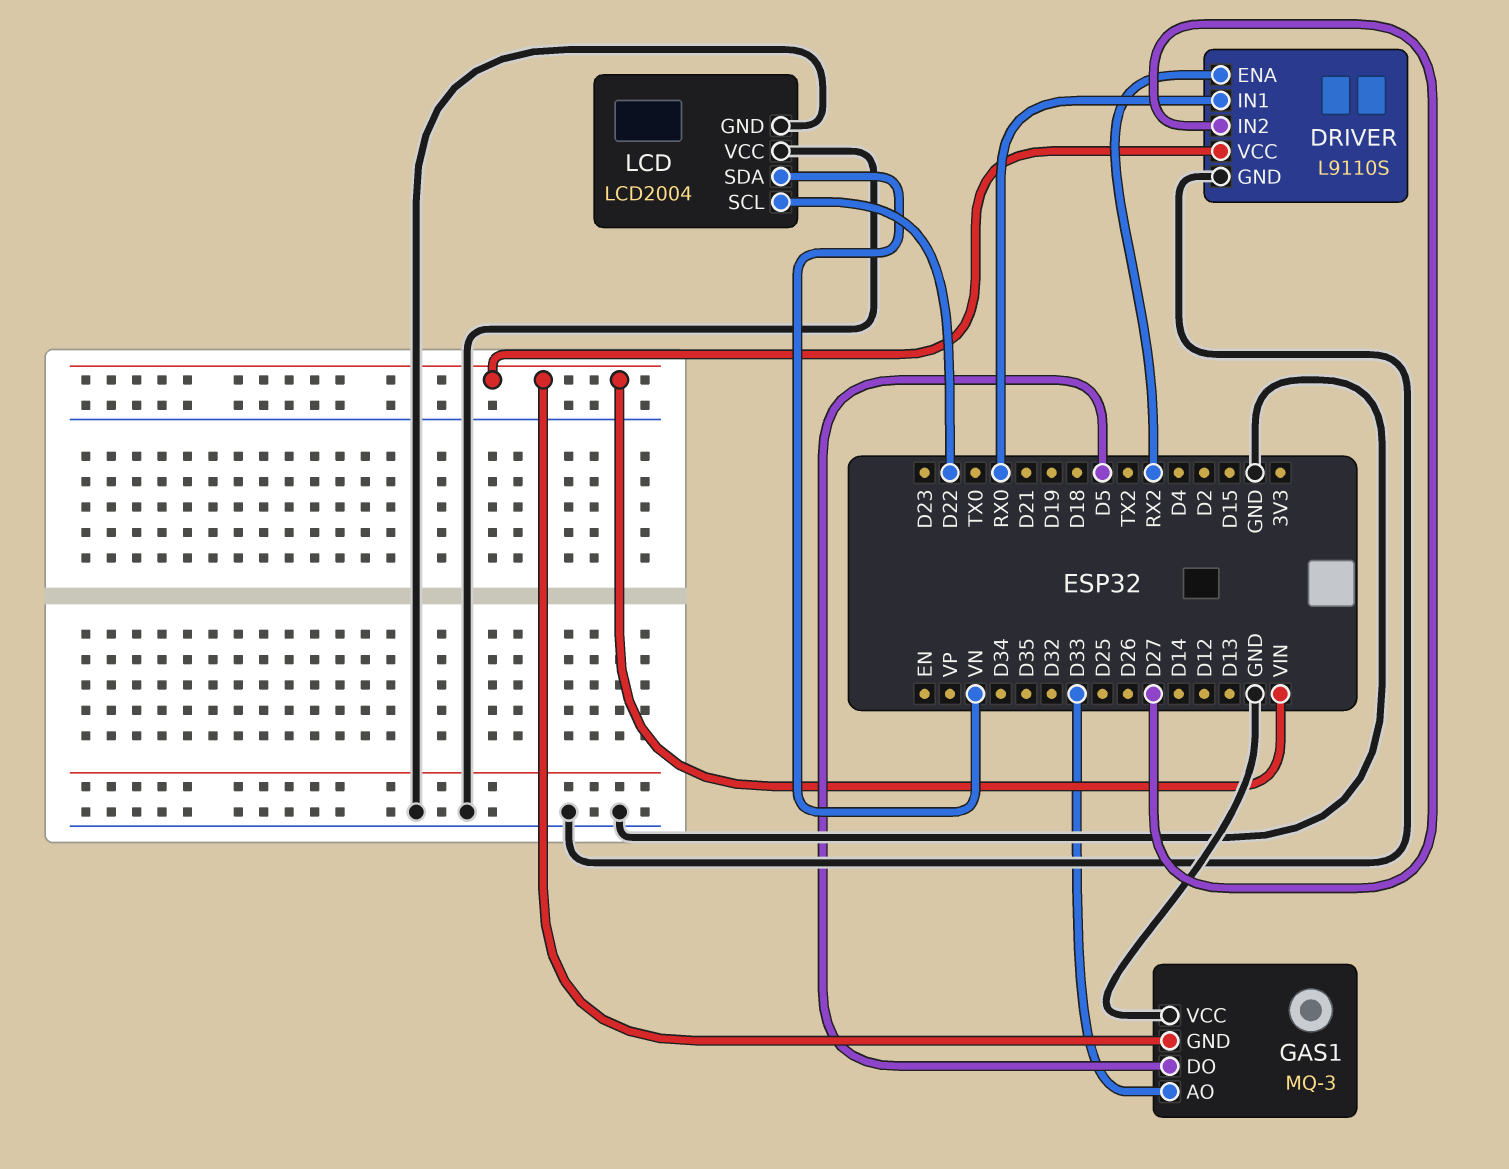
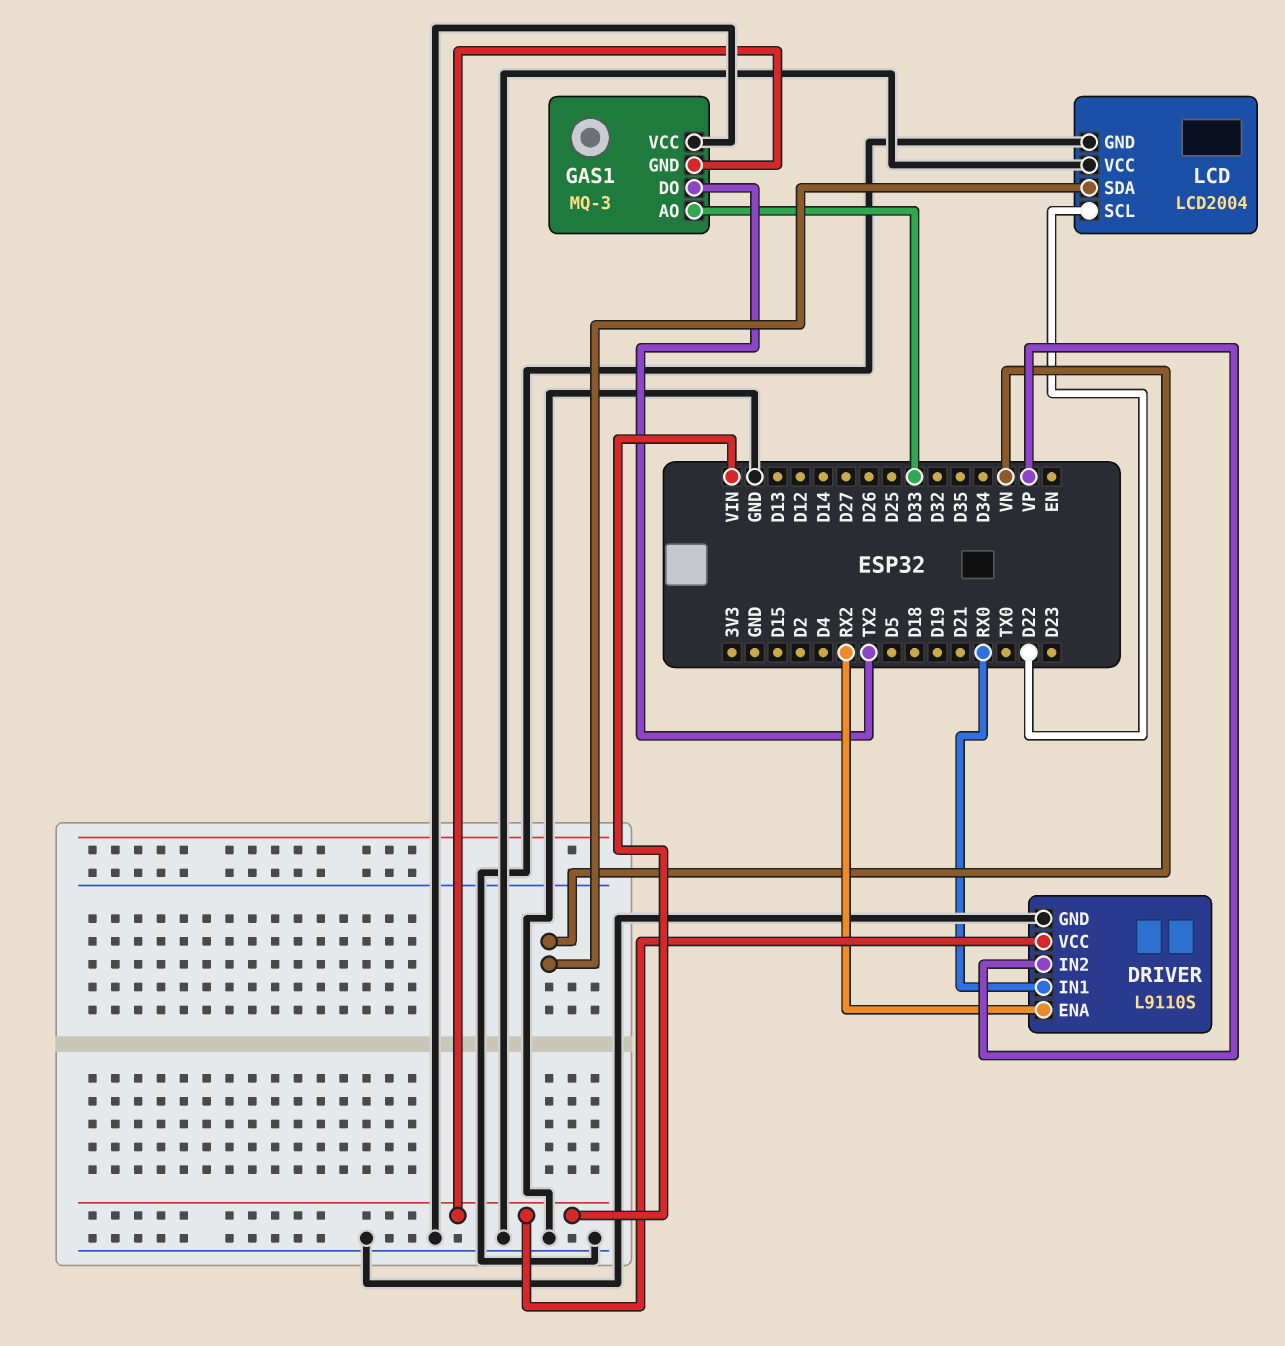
DRIVER pin IN2: D27 -> VP
GAS1 pin DO: D5 -> TX2

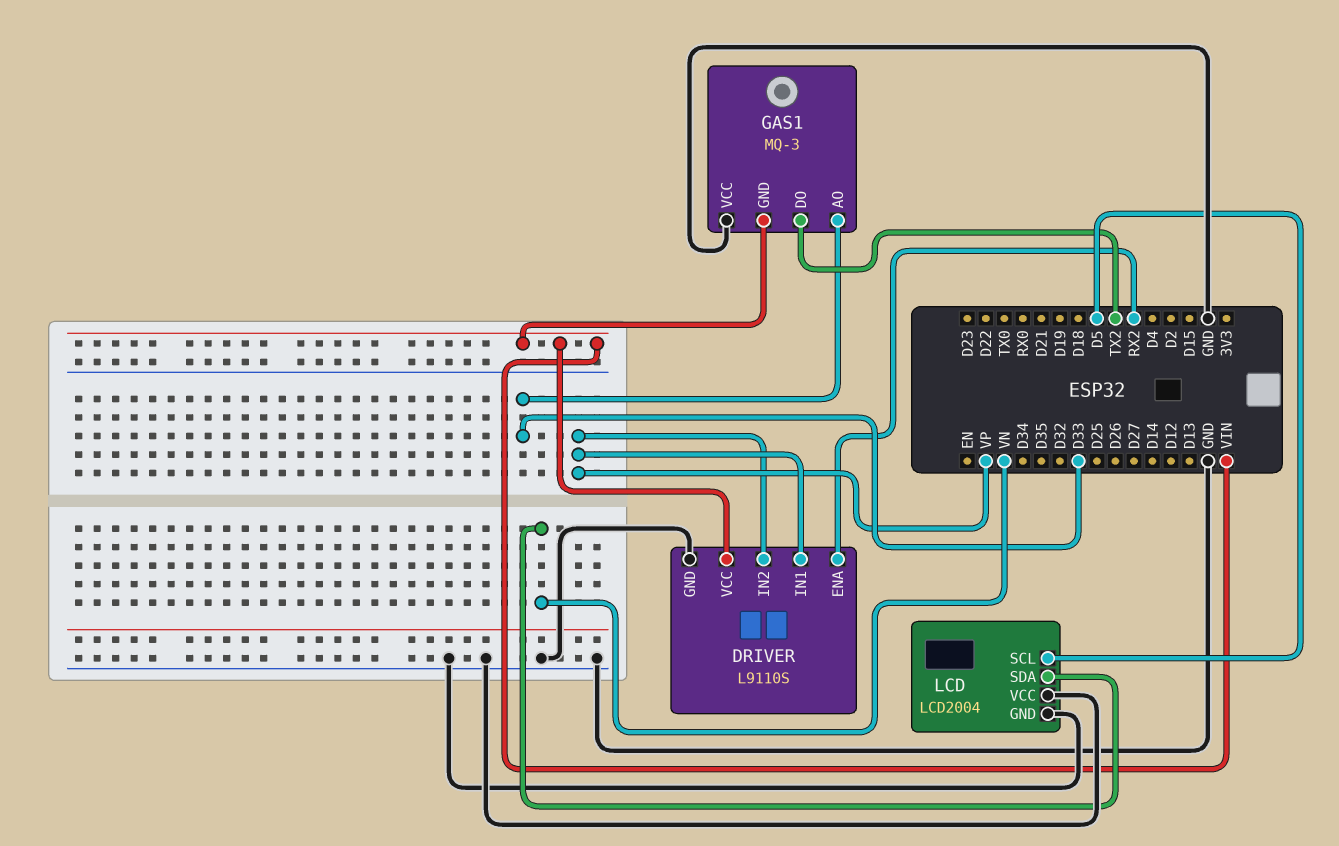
DRIVER pin IN1: RX0 -> VP
LCD pin SCL: D22 -> D5

